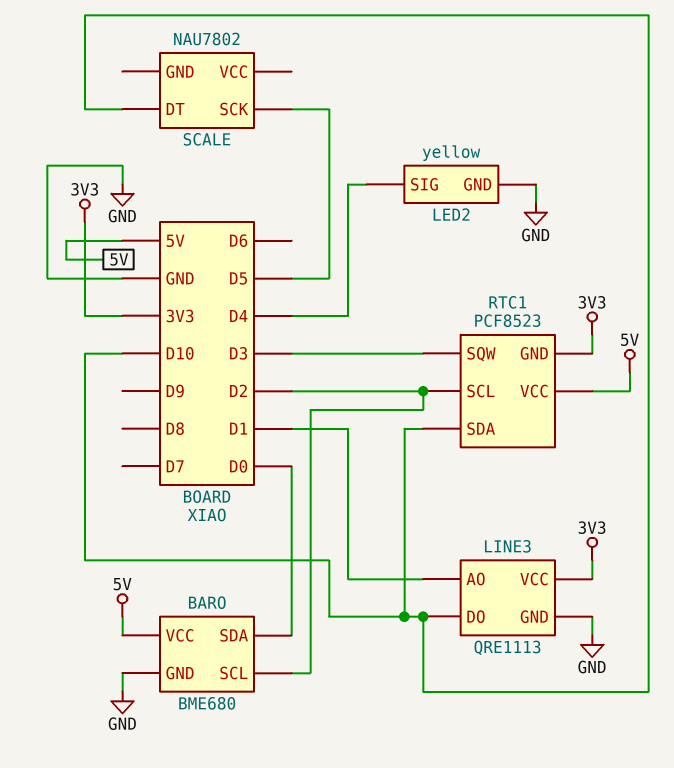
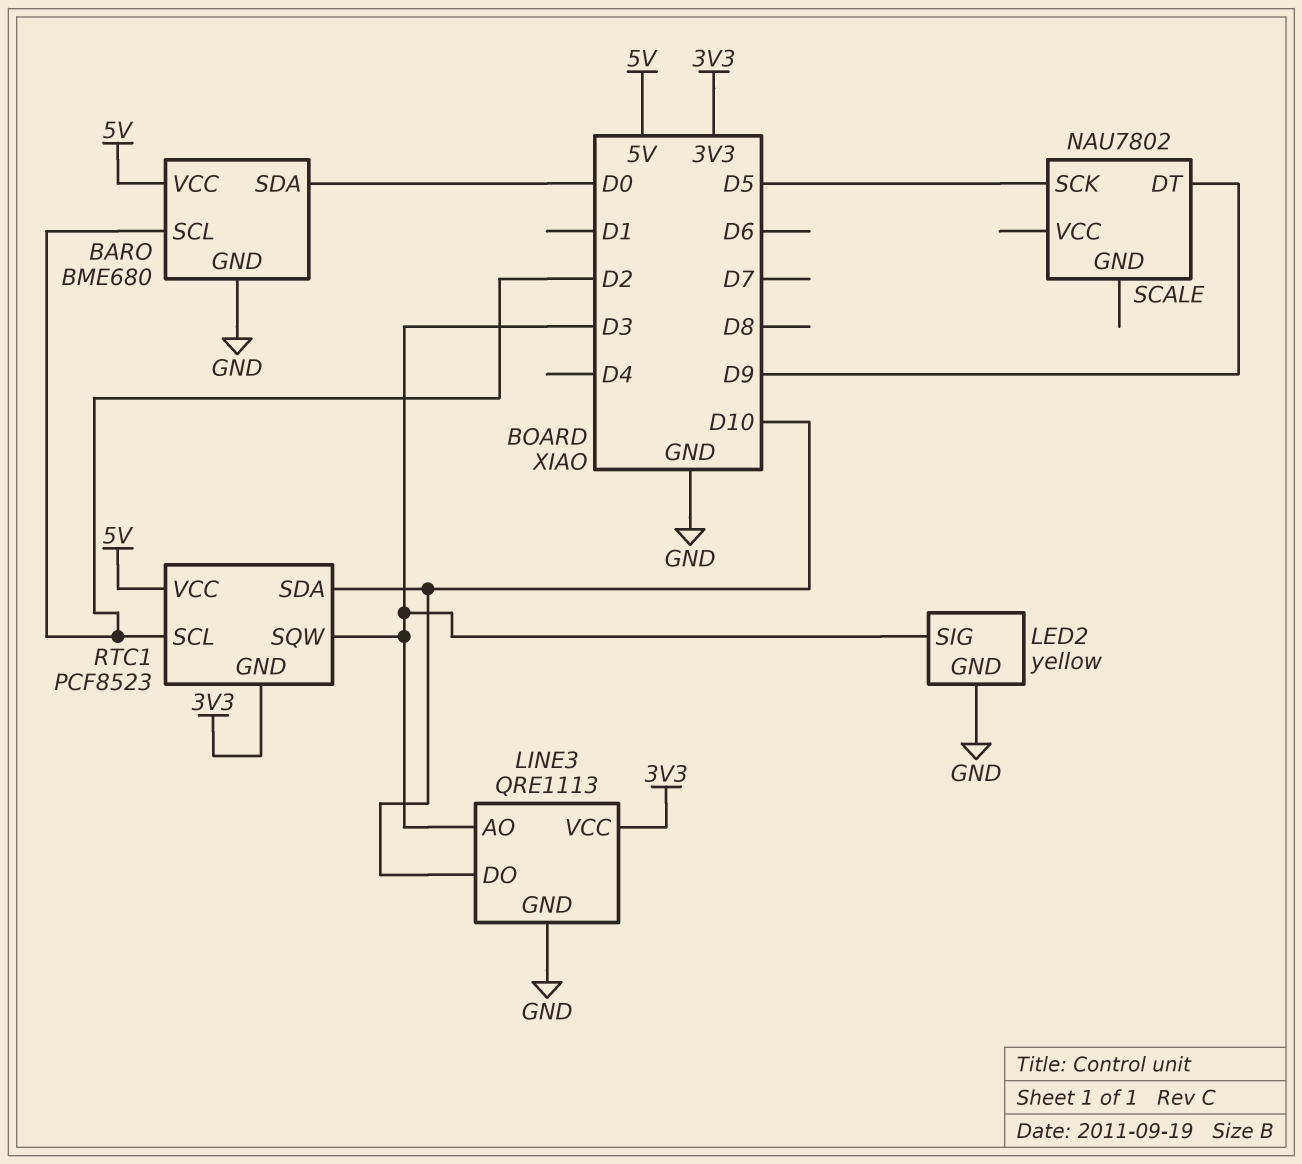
LED2 pin SIG: D4 -> D3
LINE3 pin AO: D1 -> D3
SCALE pin DT: D10 -> D9

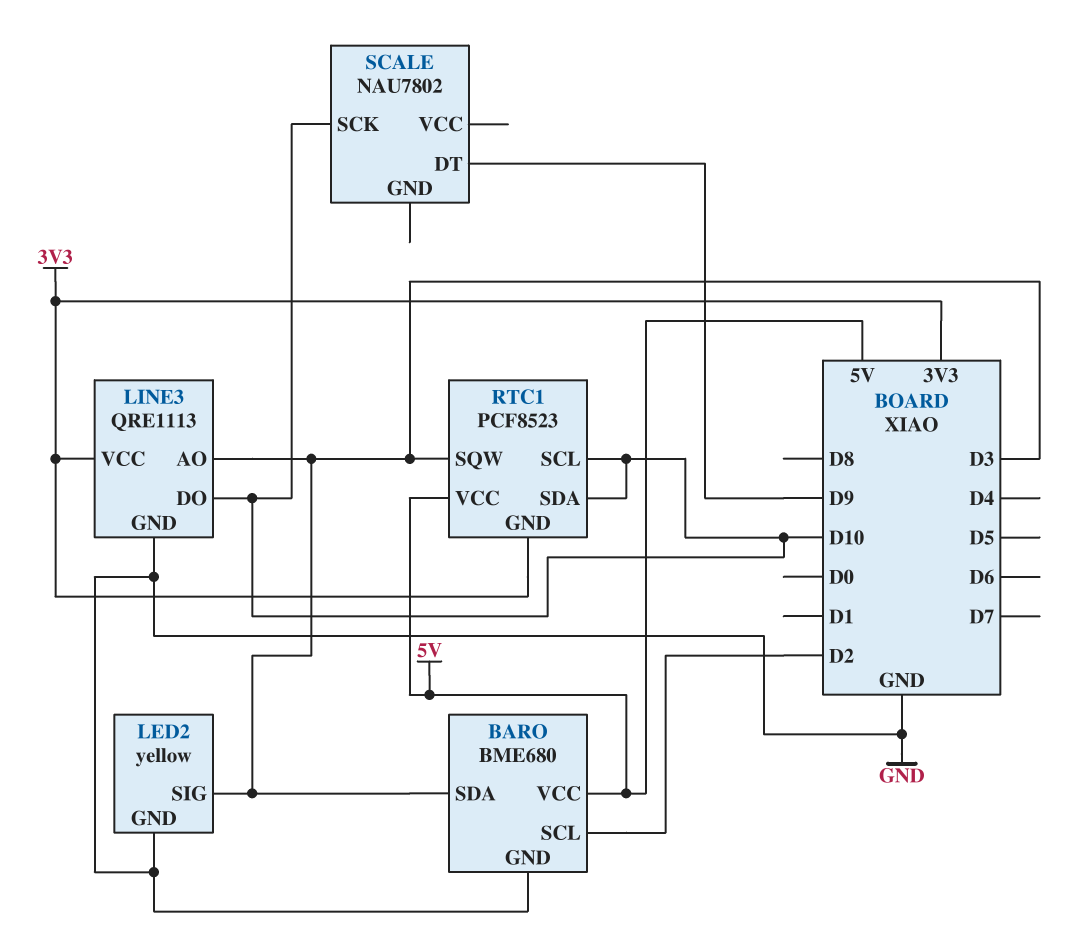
BARO pin SDA: D0 -> D3
RTC1 pin SCL: D2 -> D10
SCALE pin SCK: D5 -> D10

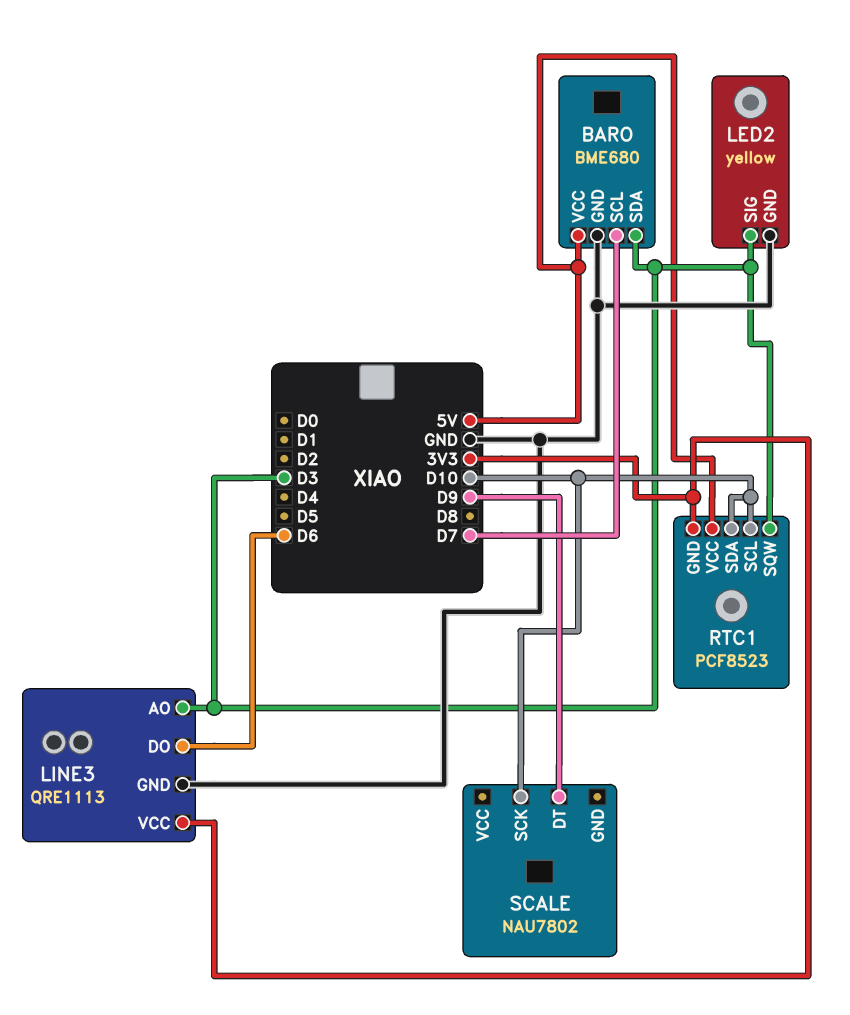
BARO pin SCL: D2 -> D7
LINE3 pin DO: D10 -> D6

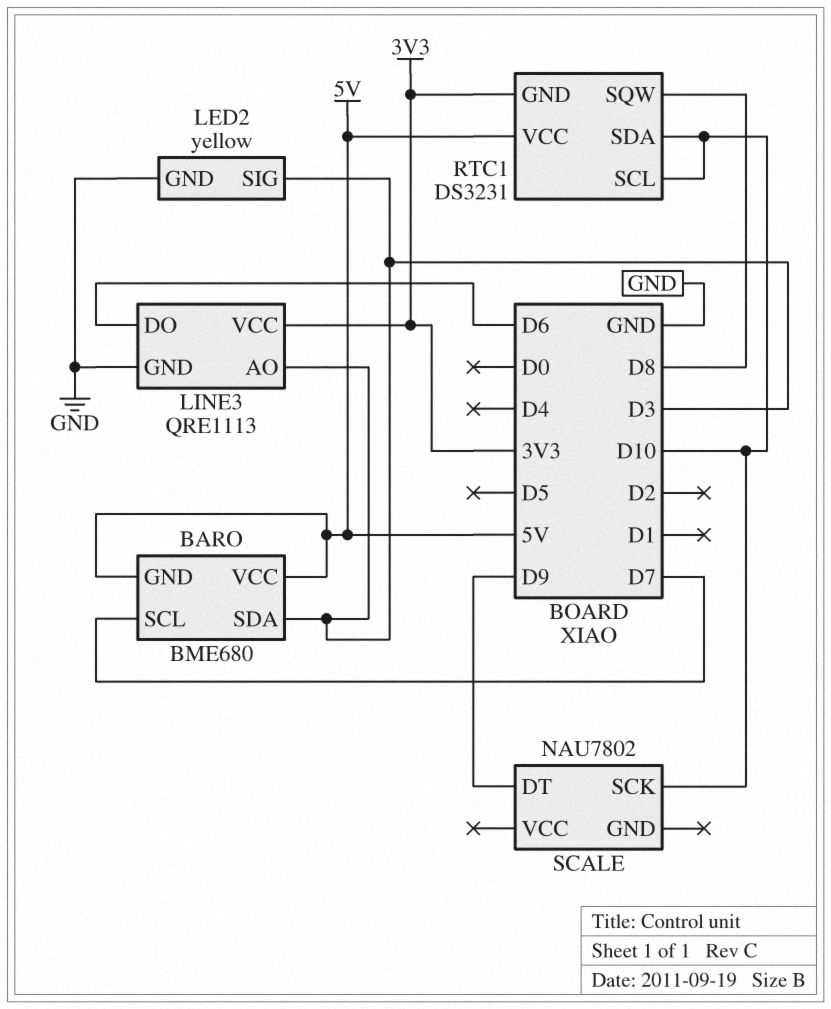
BARO pin GND: GND -> 5V
RTC1: PCF8523 -> DS3231
RTC1 pin SQW: D3 -> D8

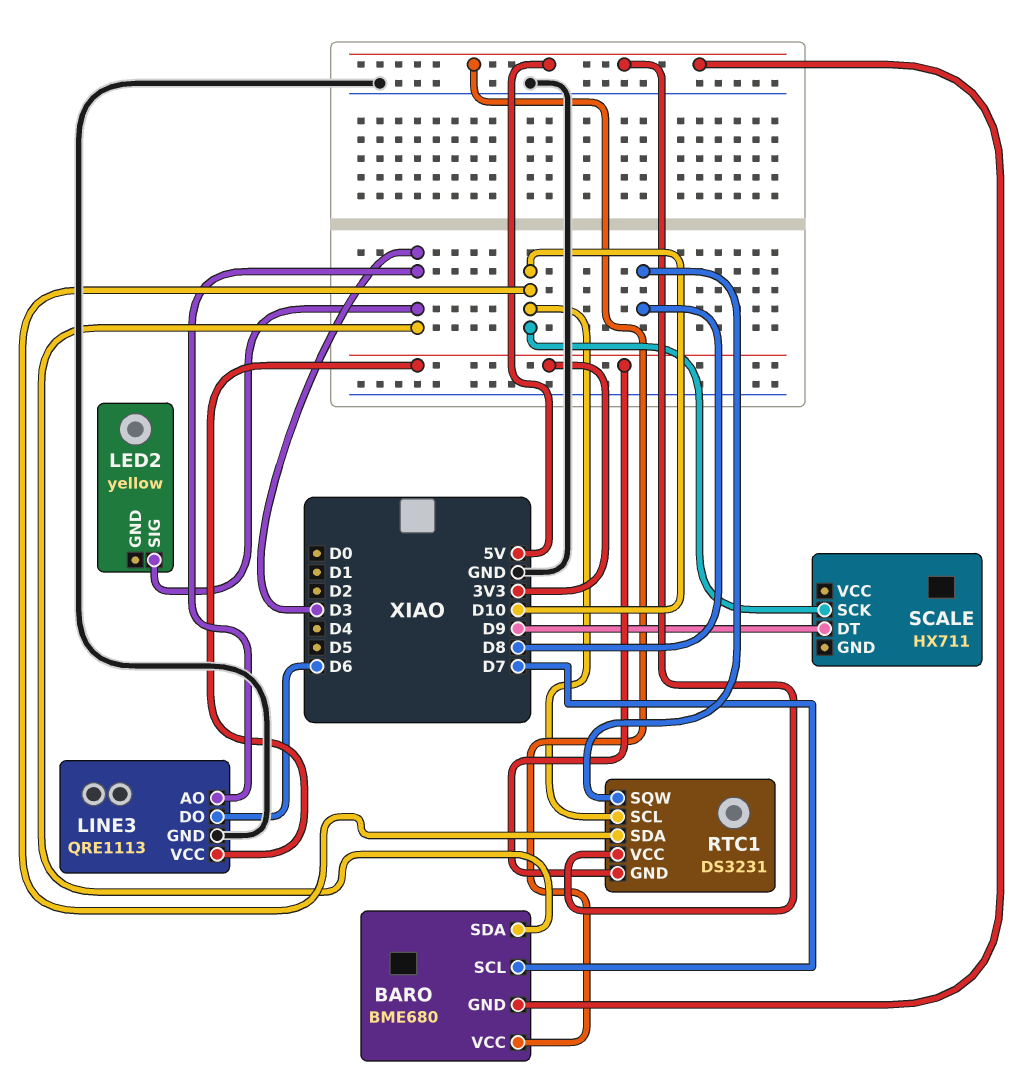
LED2 pin GND: GND -> none
SCALE: NAU7802 -> HX711

